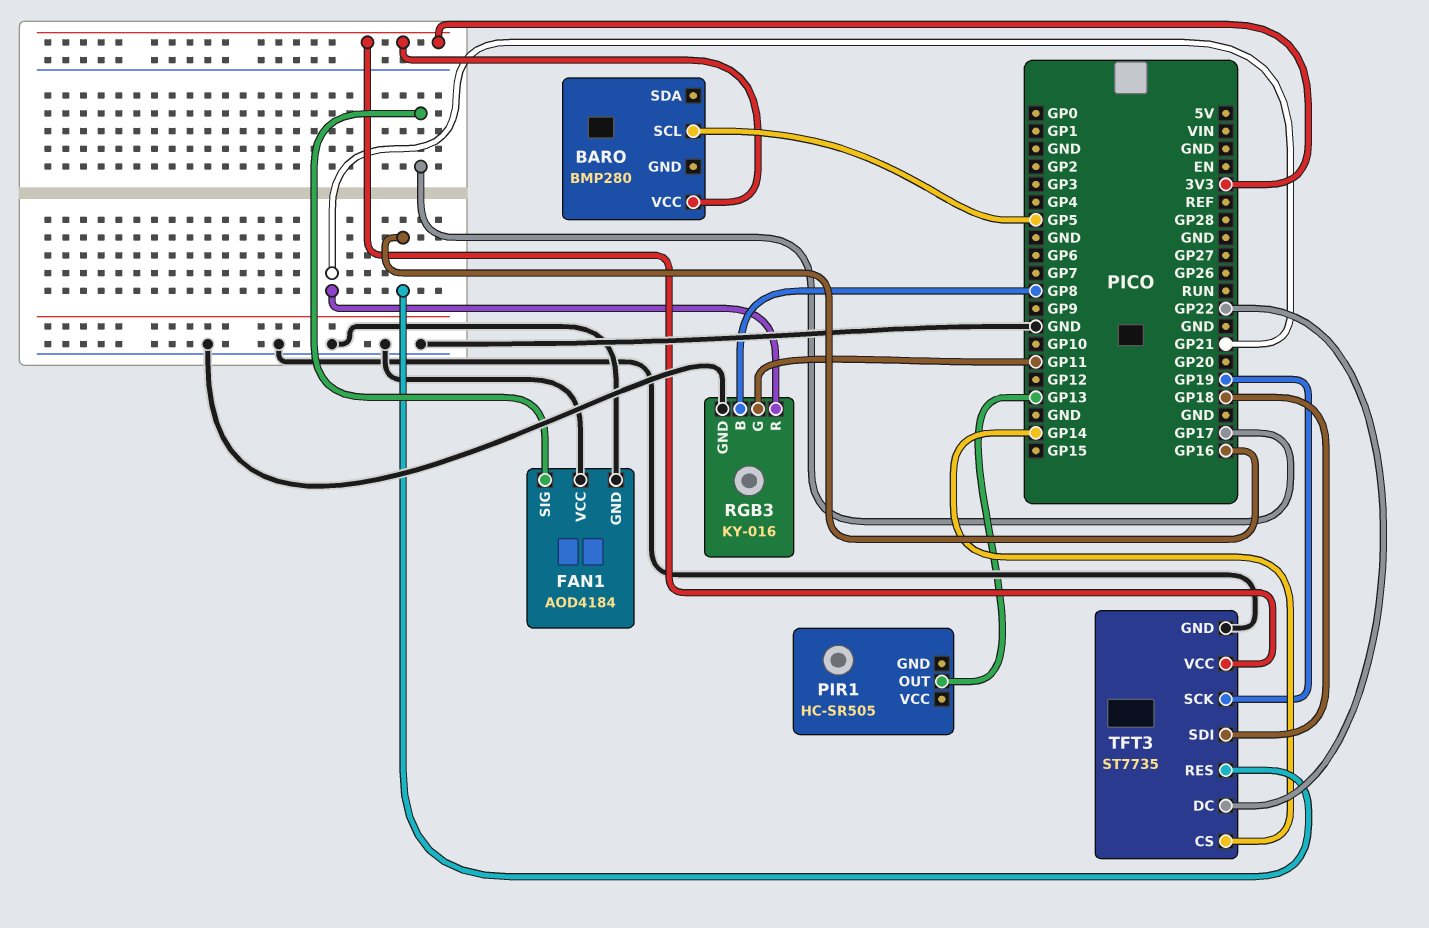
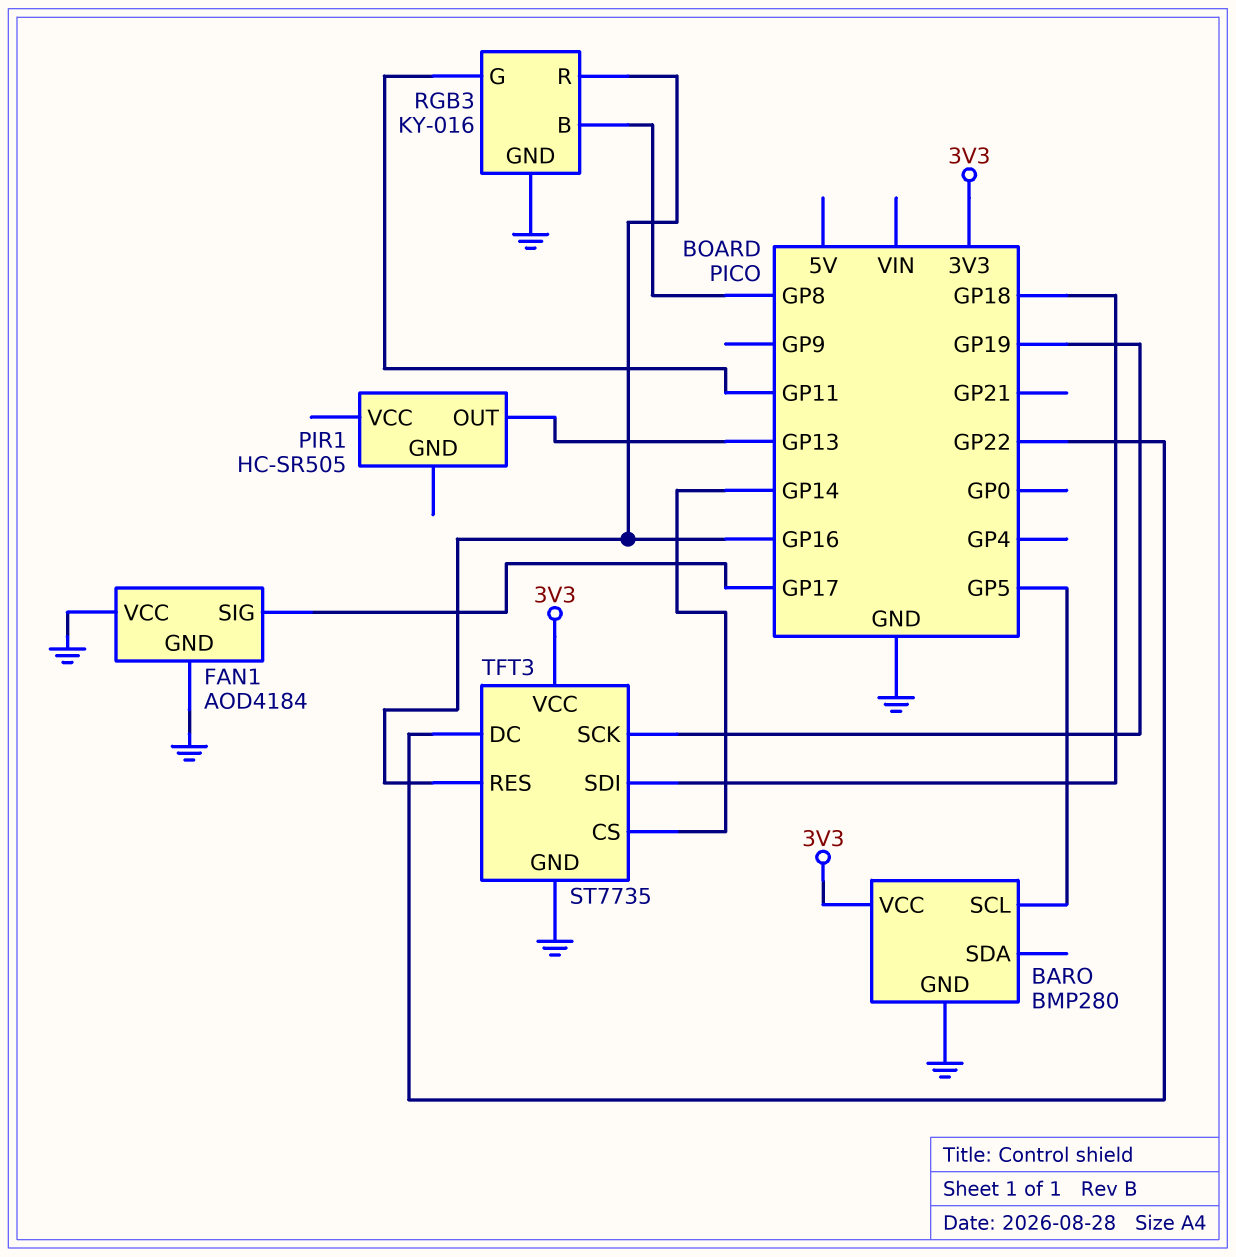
BARO pin GND: none -> GND
RGB3 pin R: GP21 -> GP16

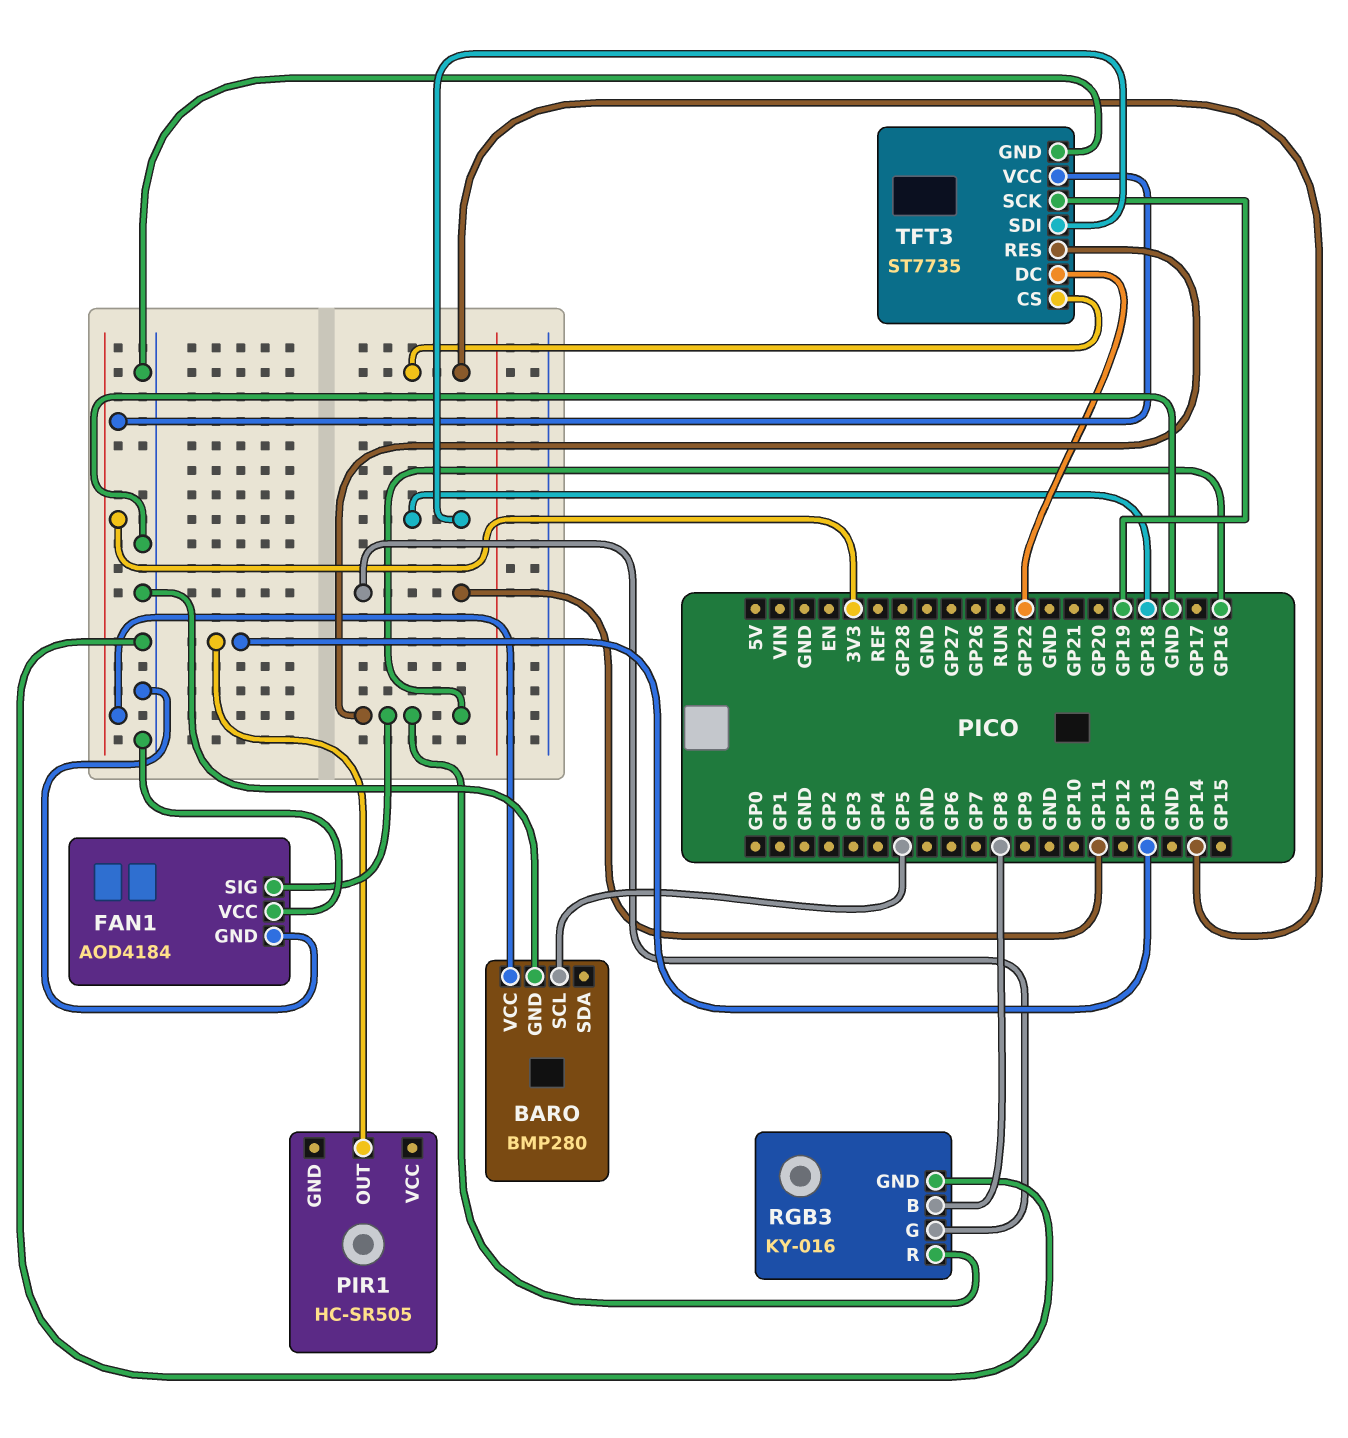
FAN1 pin SIG: GP17 -> GP16

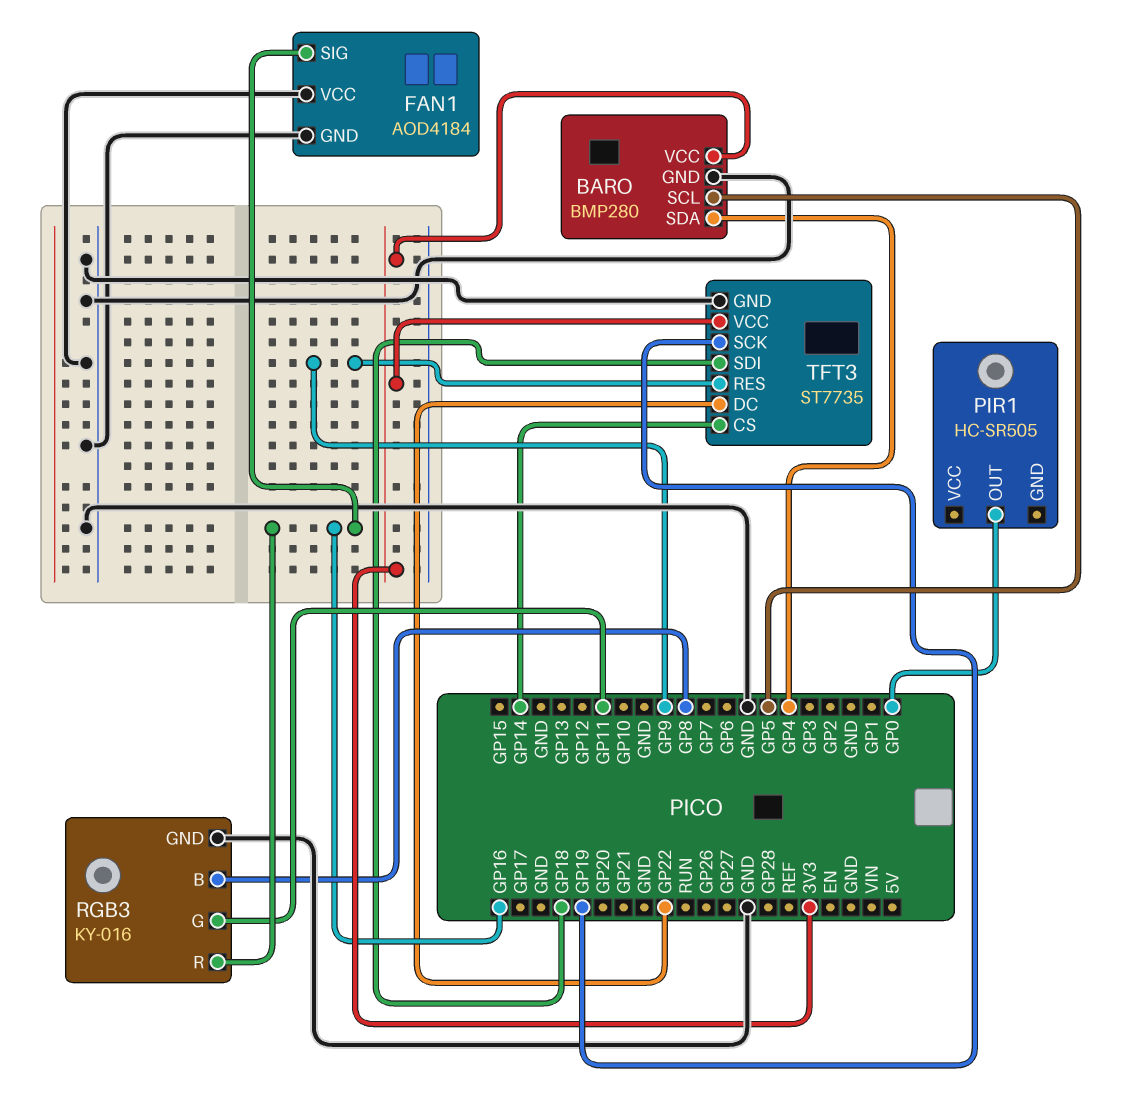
BARO pin SDA: none -> GP4
PIR1 pin OUT: GP13 -> GP0
TFT3 pin RES: GP16 -> GP9

